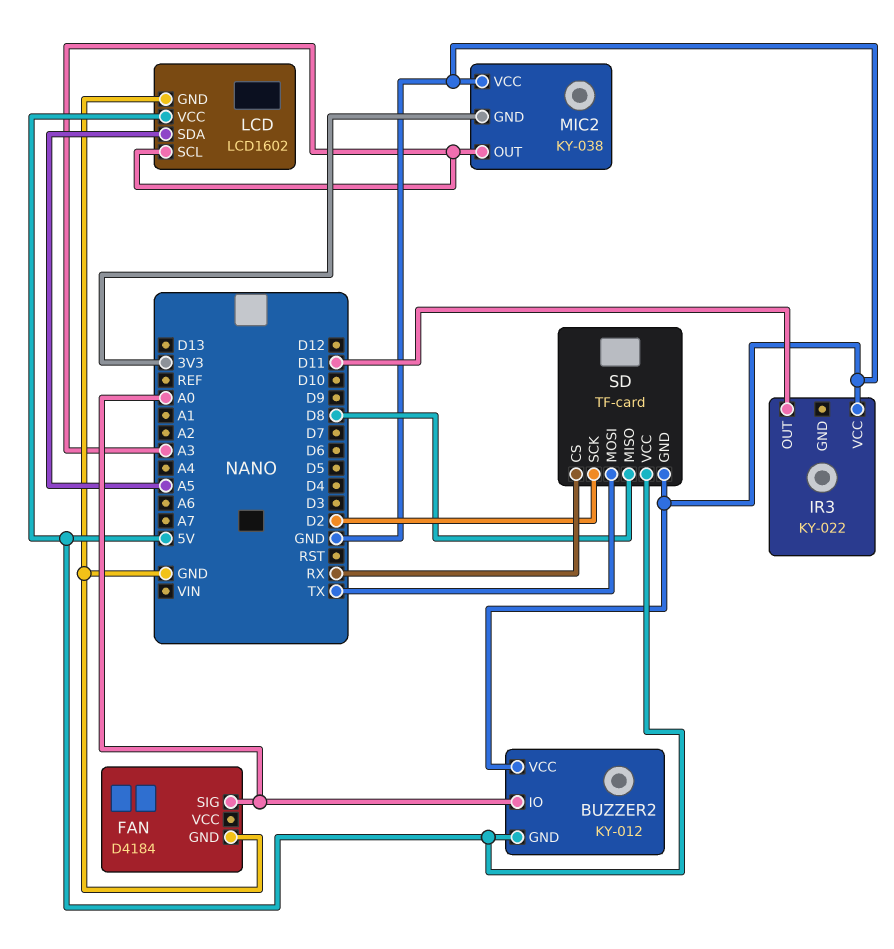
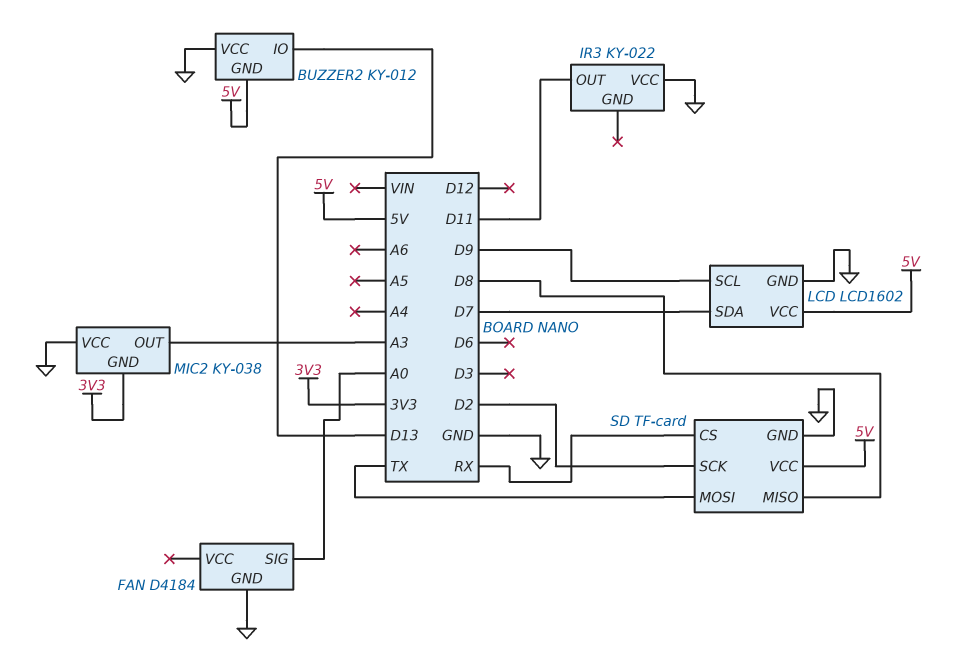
BUZZER2 pin IO: A0 -> D13
LCD pin SCL: A3 -> D9
LCD pin SDA: A5 -> D7

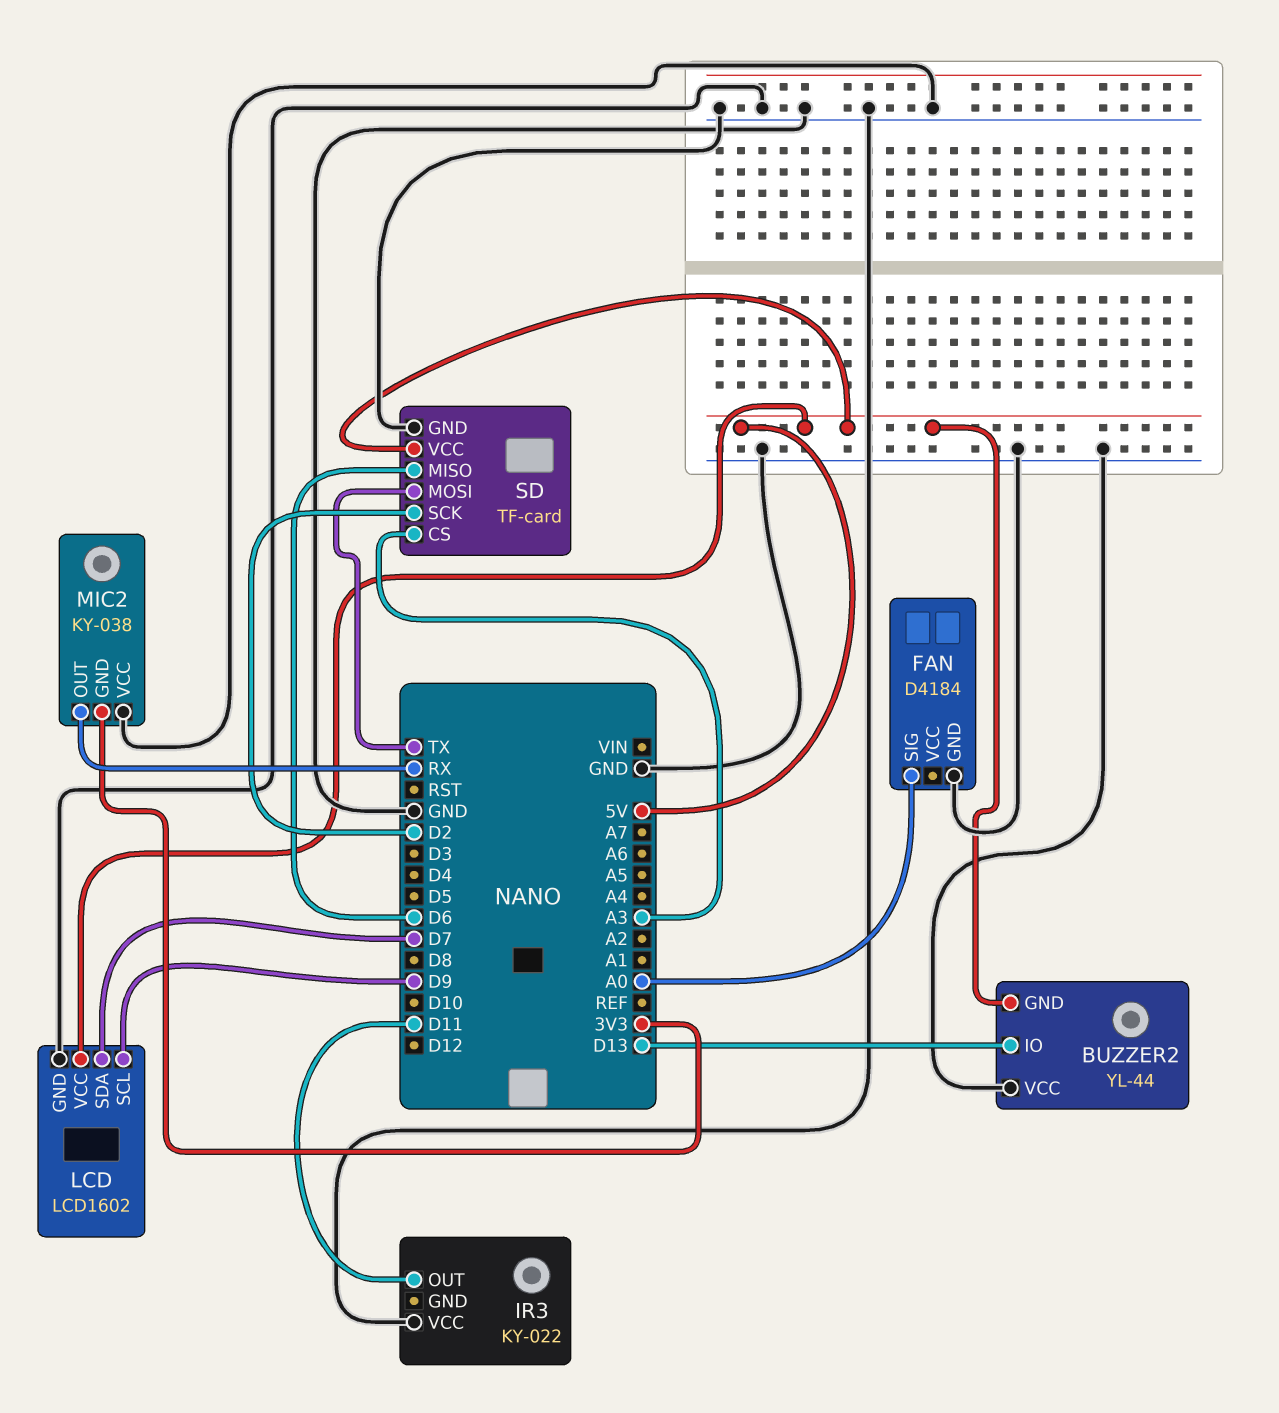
BUZZER2: KY-012 -> YL-44
MIC2 pin OUT: A3 -> RX
SD pin CS: RX -> A3
SD pin MISO: D8 -> D6

